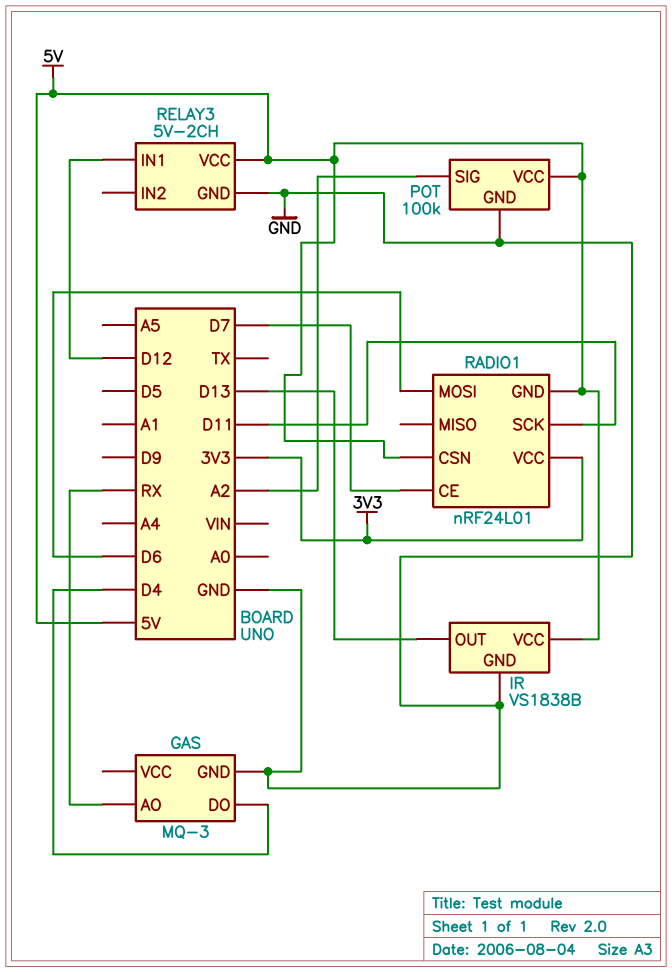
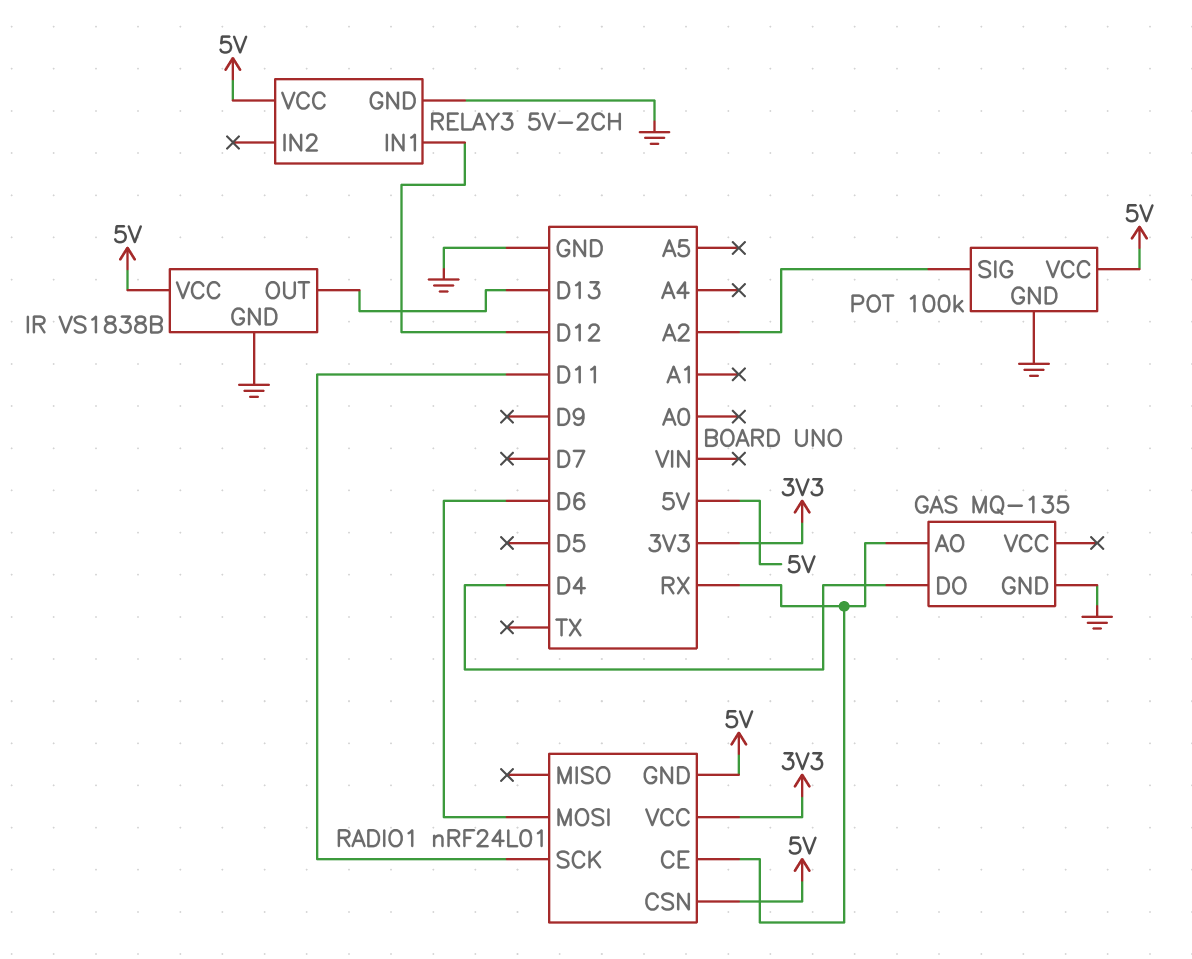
GAS: MQ-3 -> MQ-135
RADIO1 pin CE: D7 -> RX

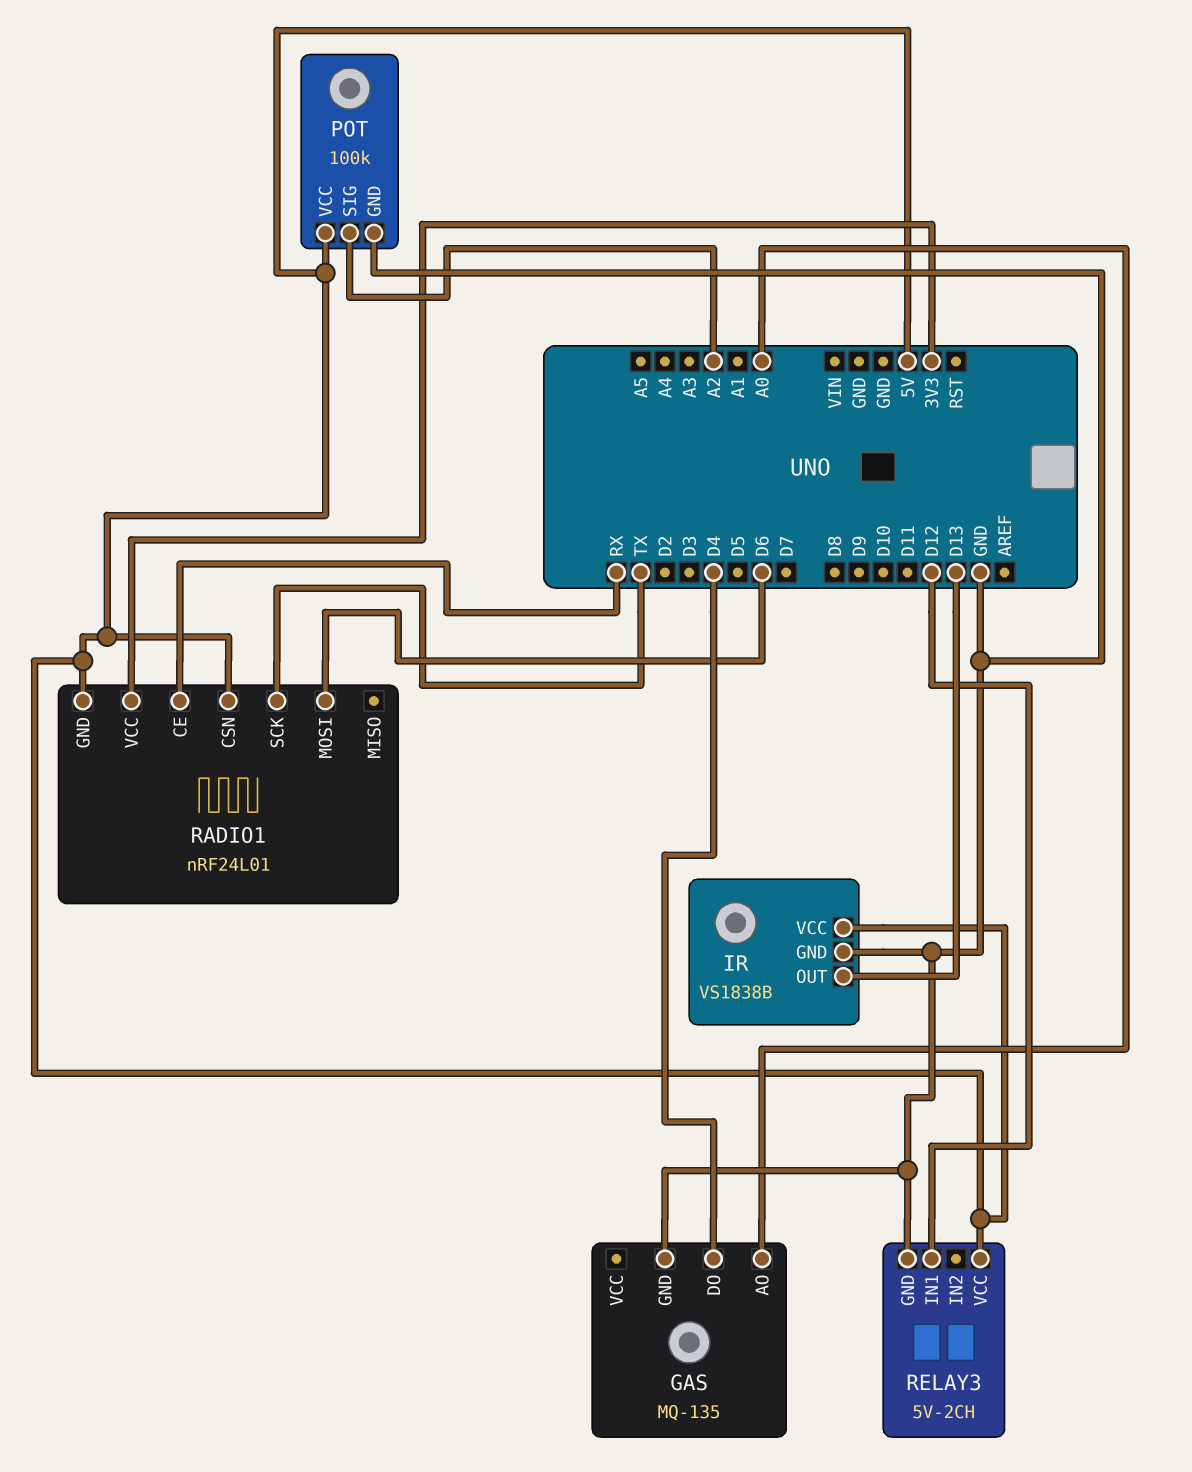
GAS pin AO: RX -> A0
RADIO1 pin SCK: D11 -> TX

